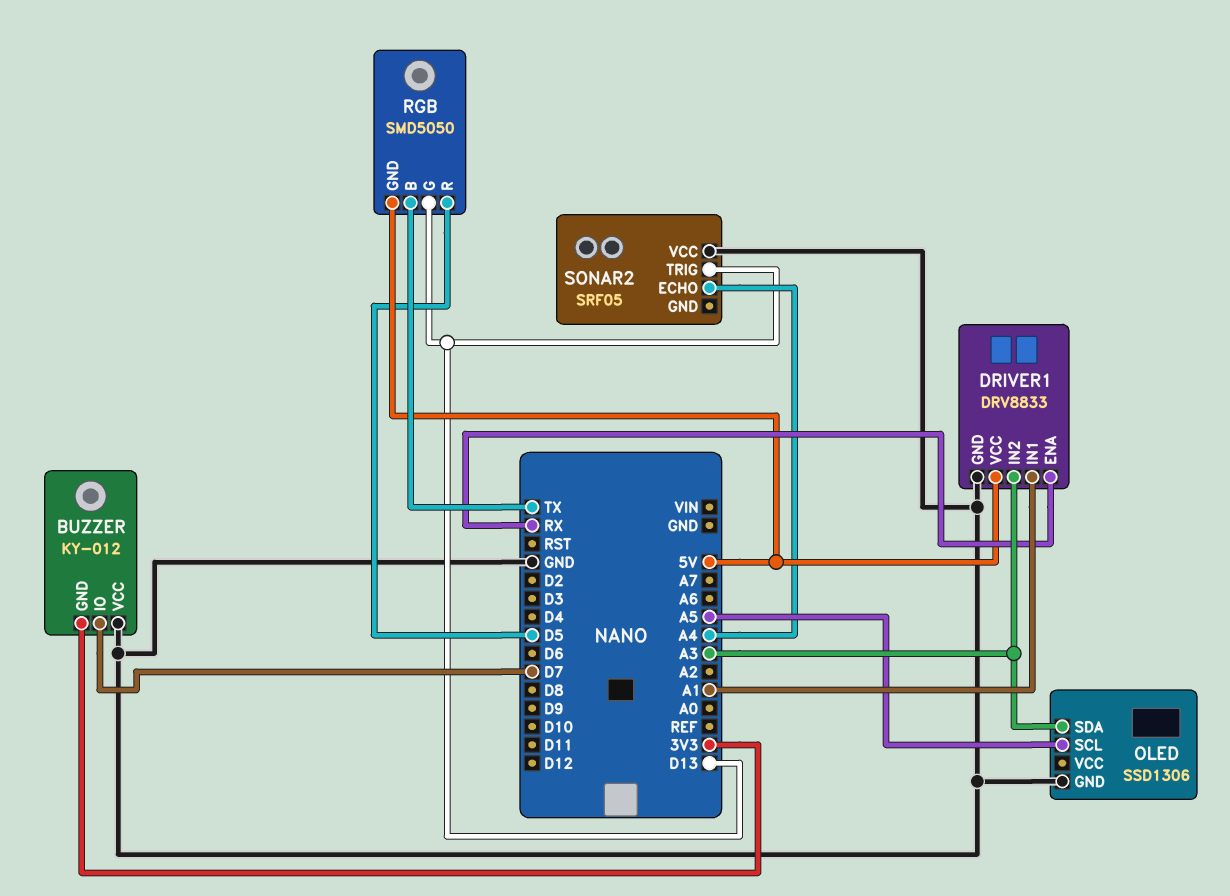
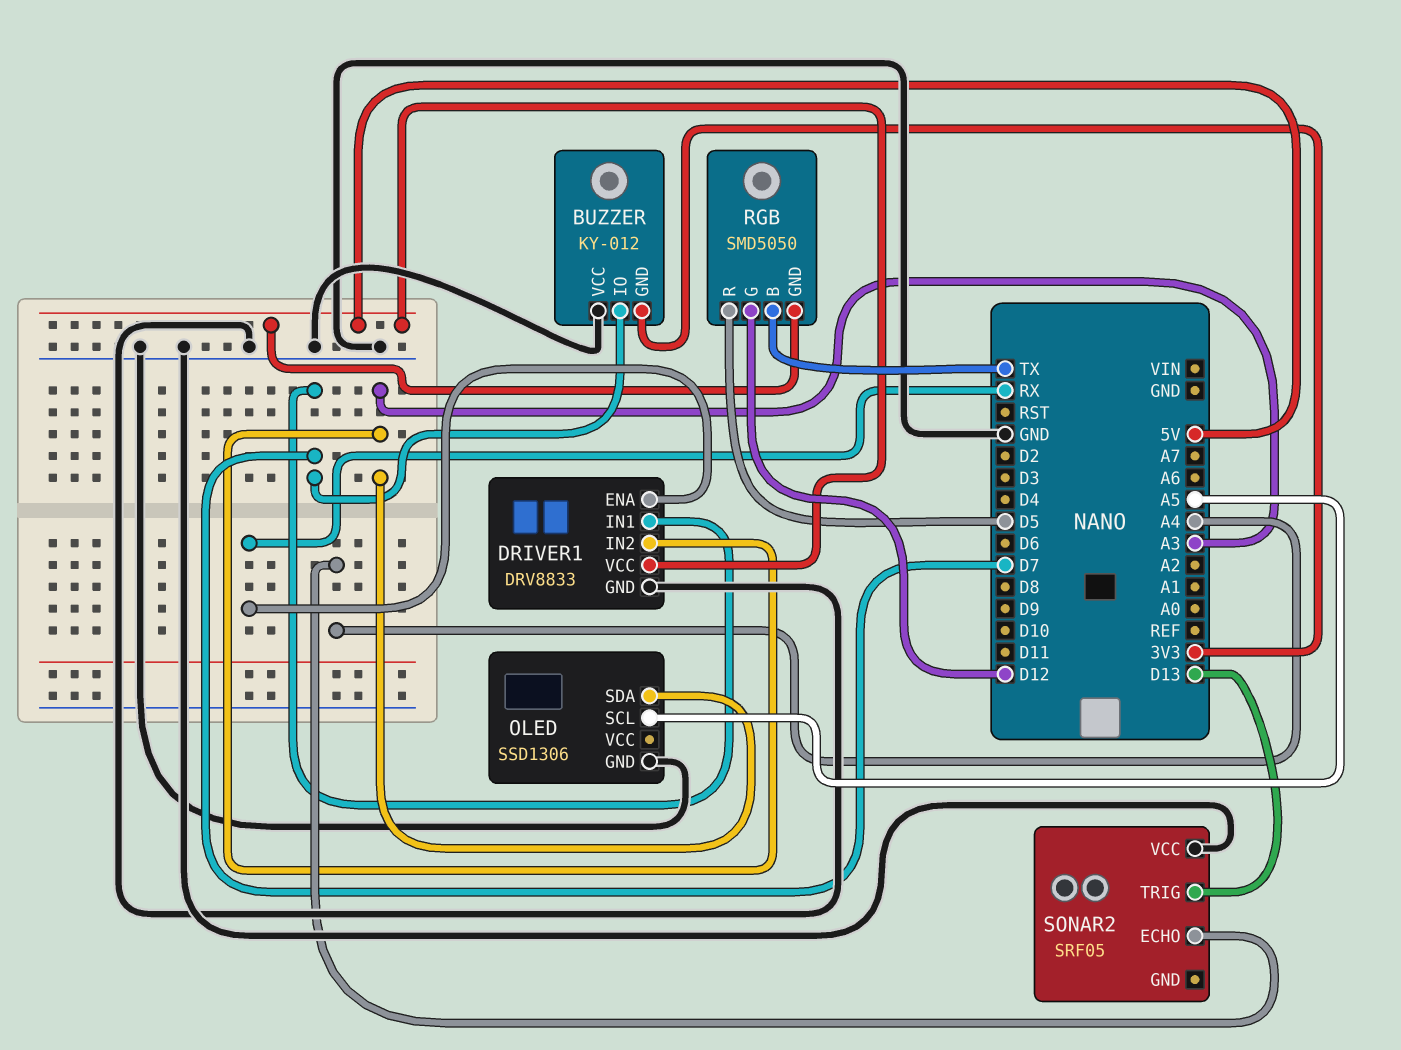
DRIVER1 pin IN1: A1 -> D7
RGB pin G: D13 -> D12

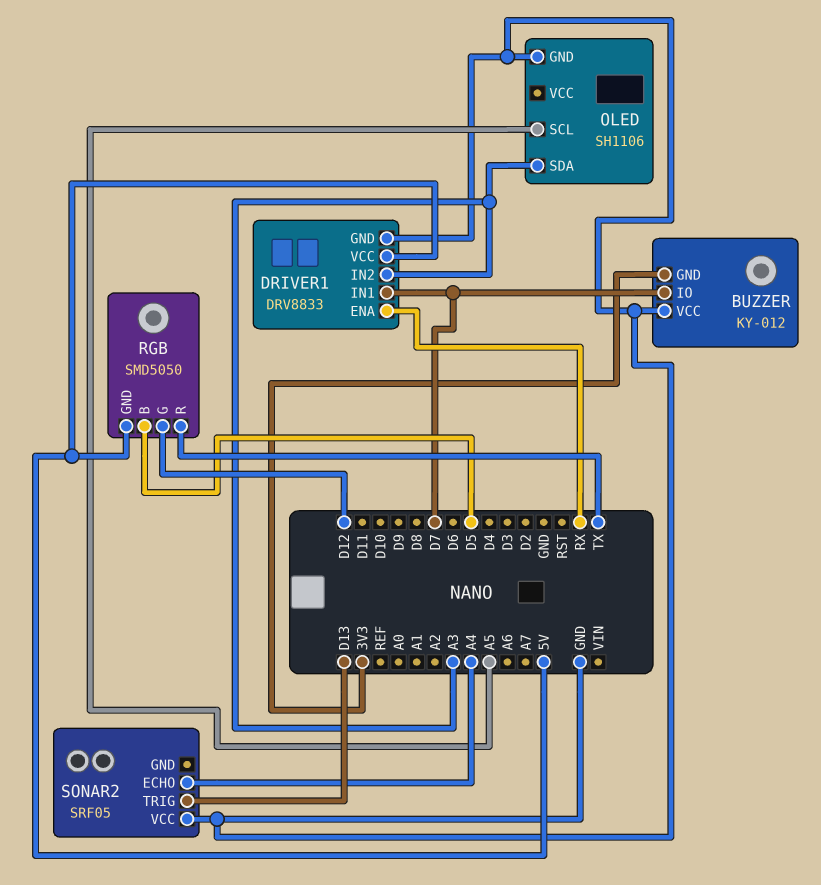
OLED: SSD1306 -> SH1106
RGB pin B: TX -> D5
RGB pin R: D5 -> TX

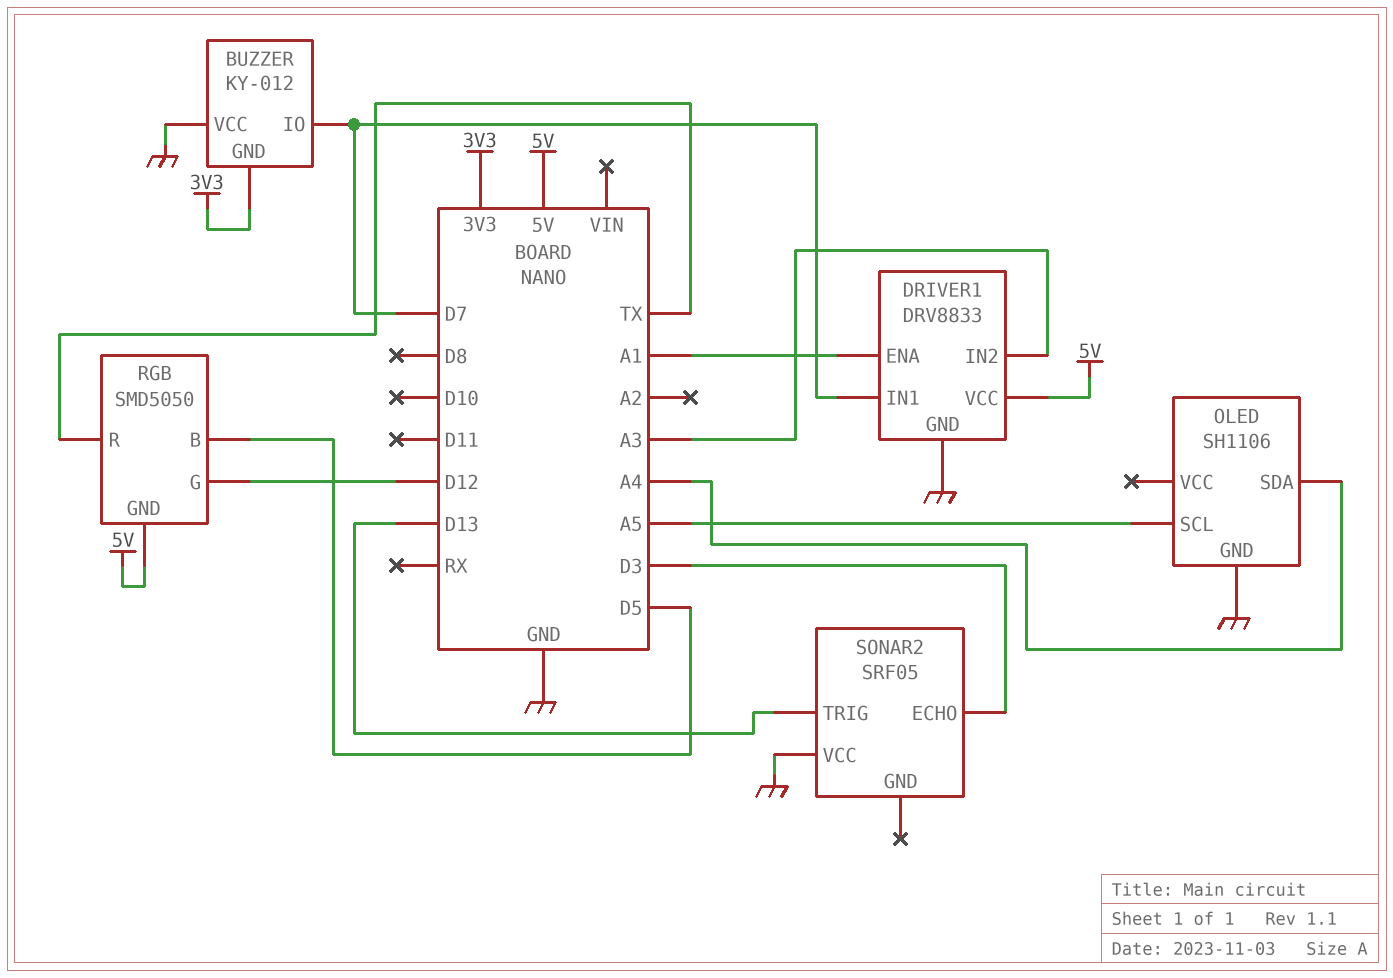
DRIVER1 pin ENA: RX -> A1
OLED pin SDA: A3 -> A4
SONAR2 pin ECHO: A4 -> D3

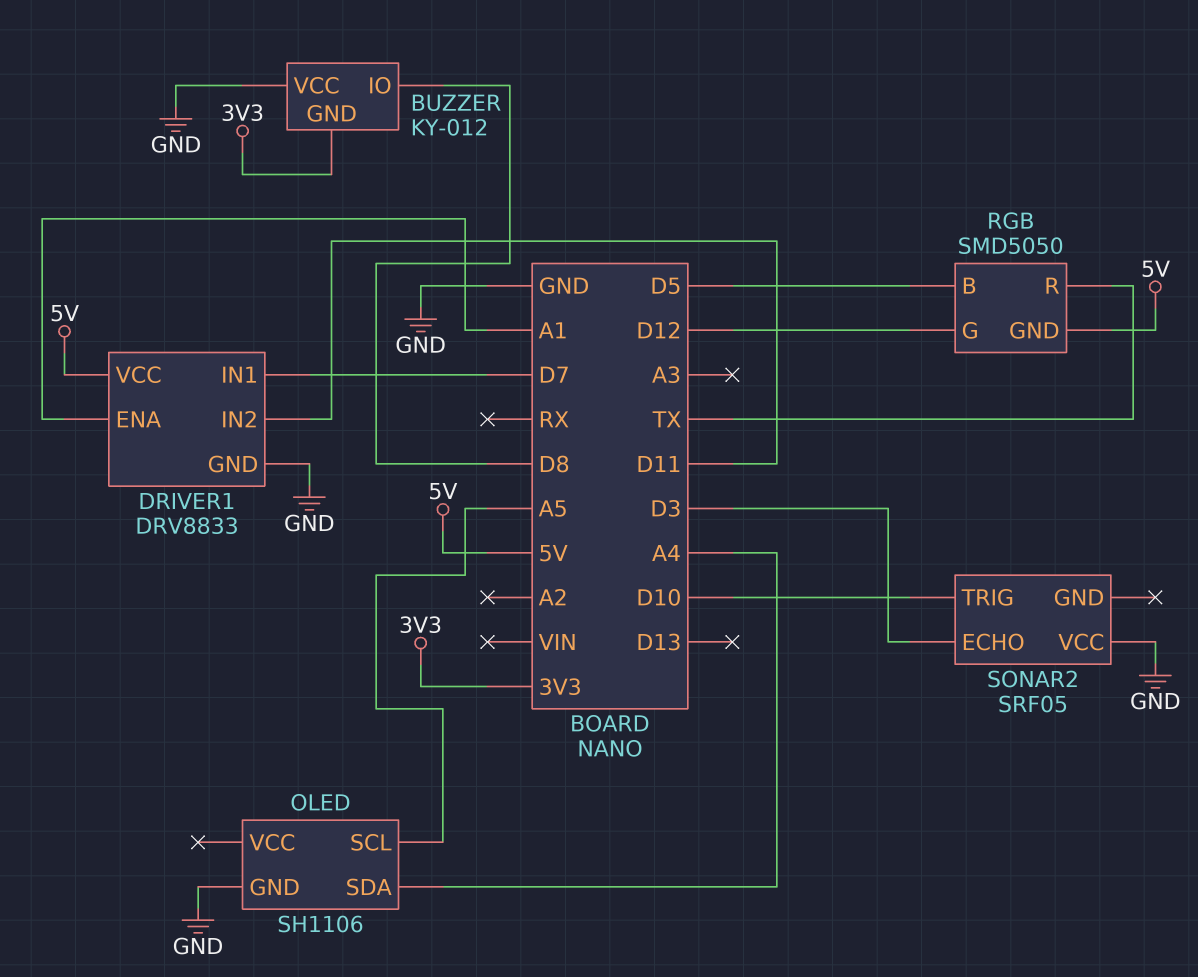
BUZZER pin IO: D7 -> D8
DRIVER1 pin IN2: A3 -> D11
SONAR2 pin TRIG: D13 -> D10

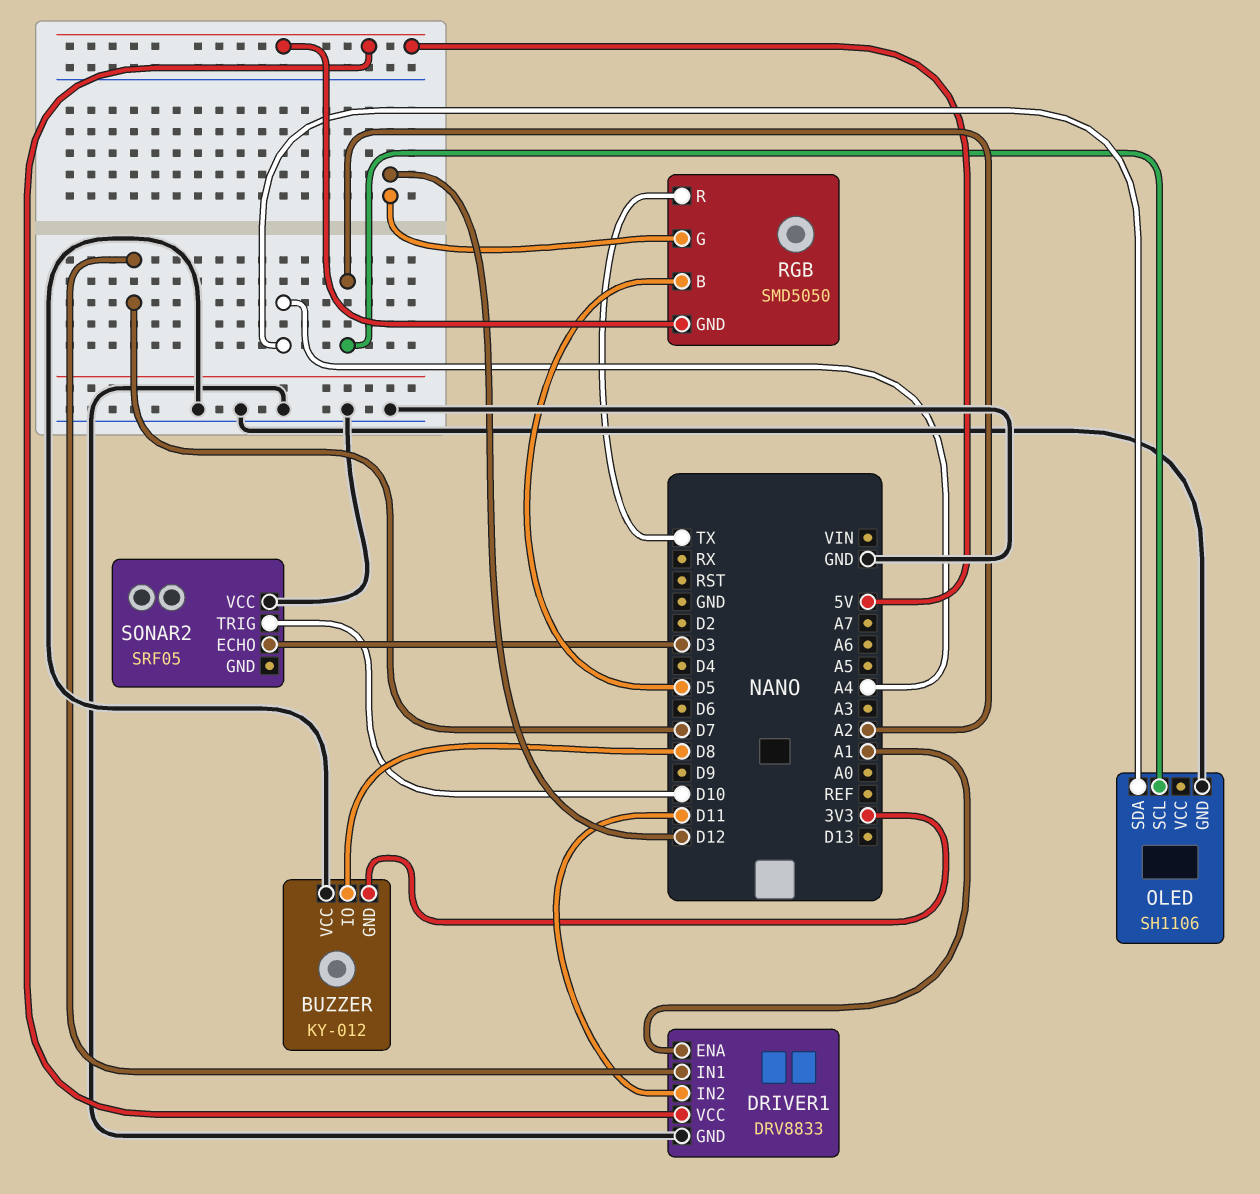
OLED pin SCL: A5 -> A2

